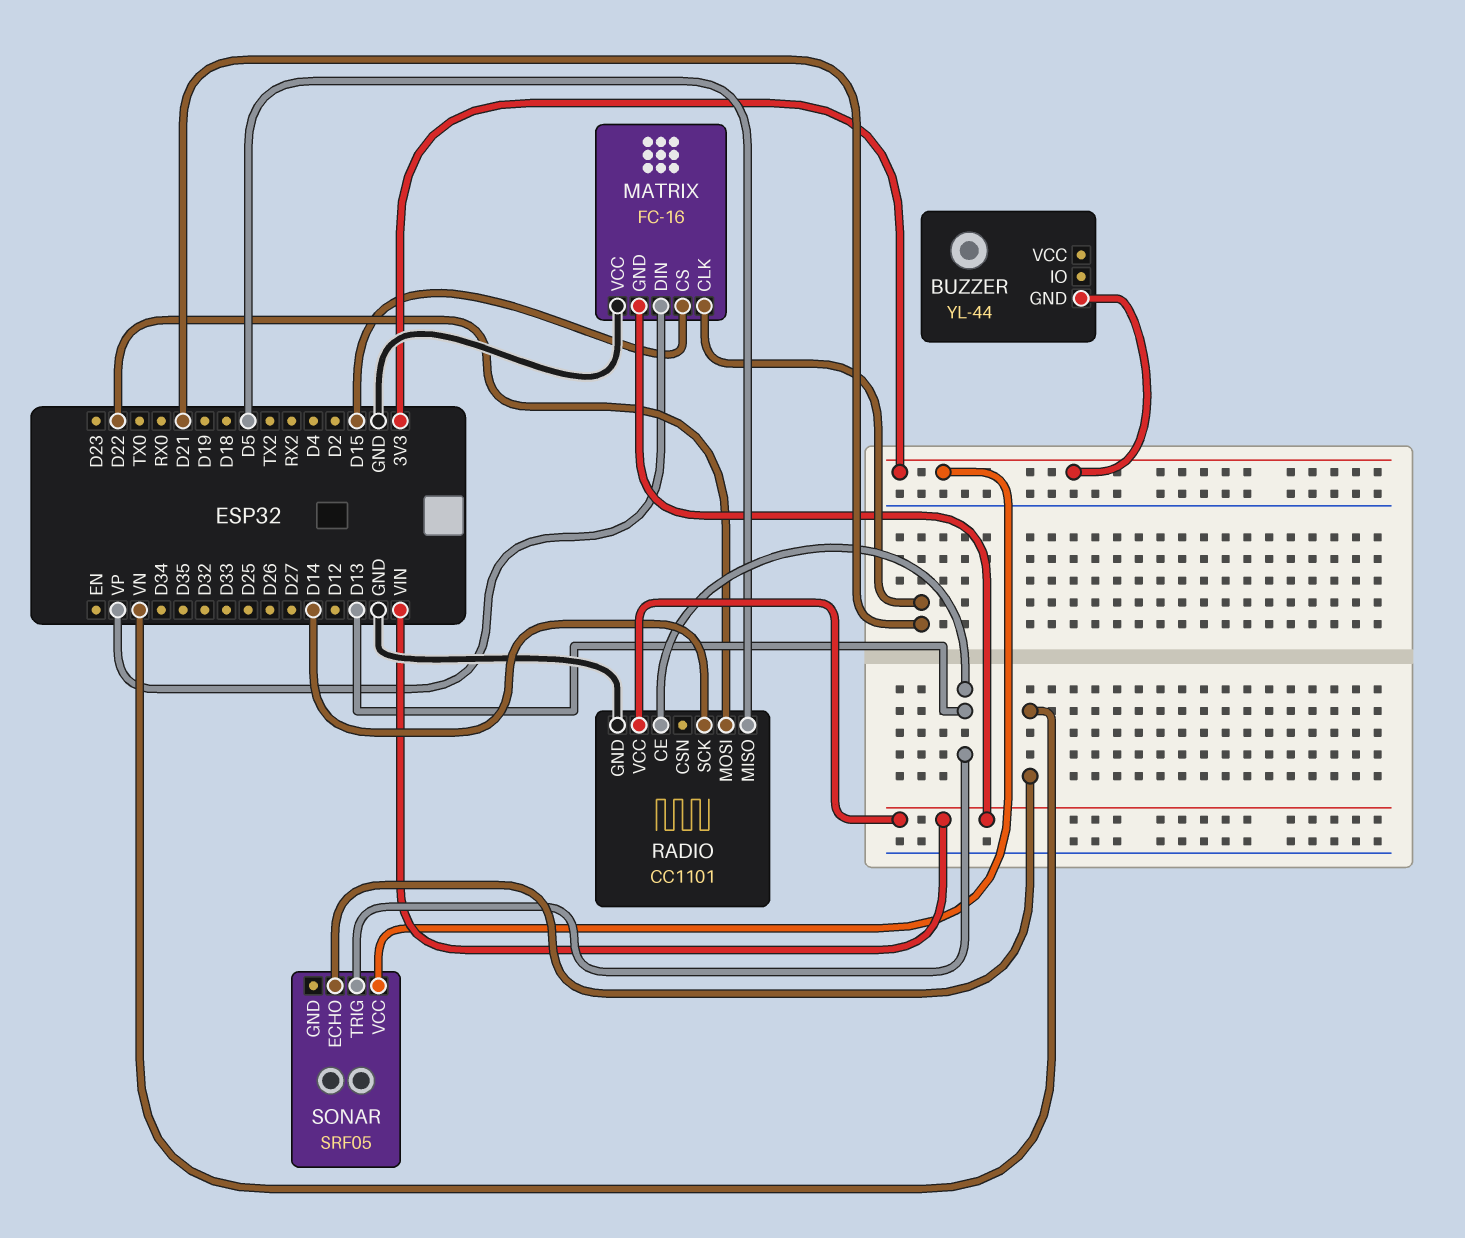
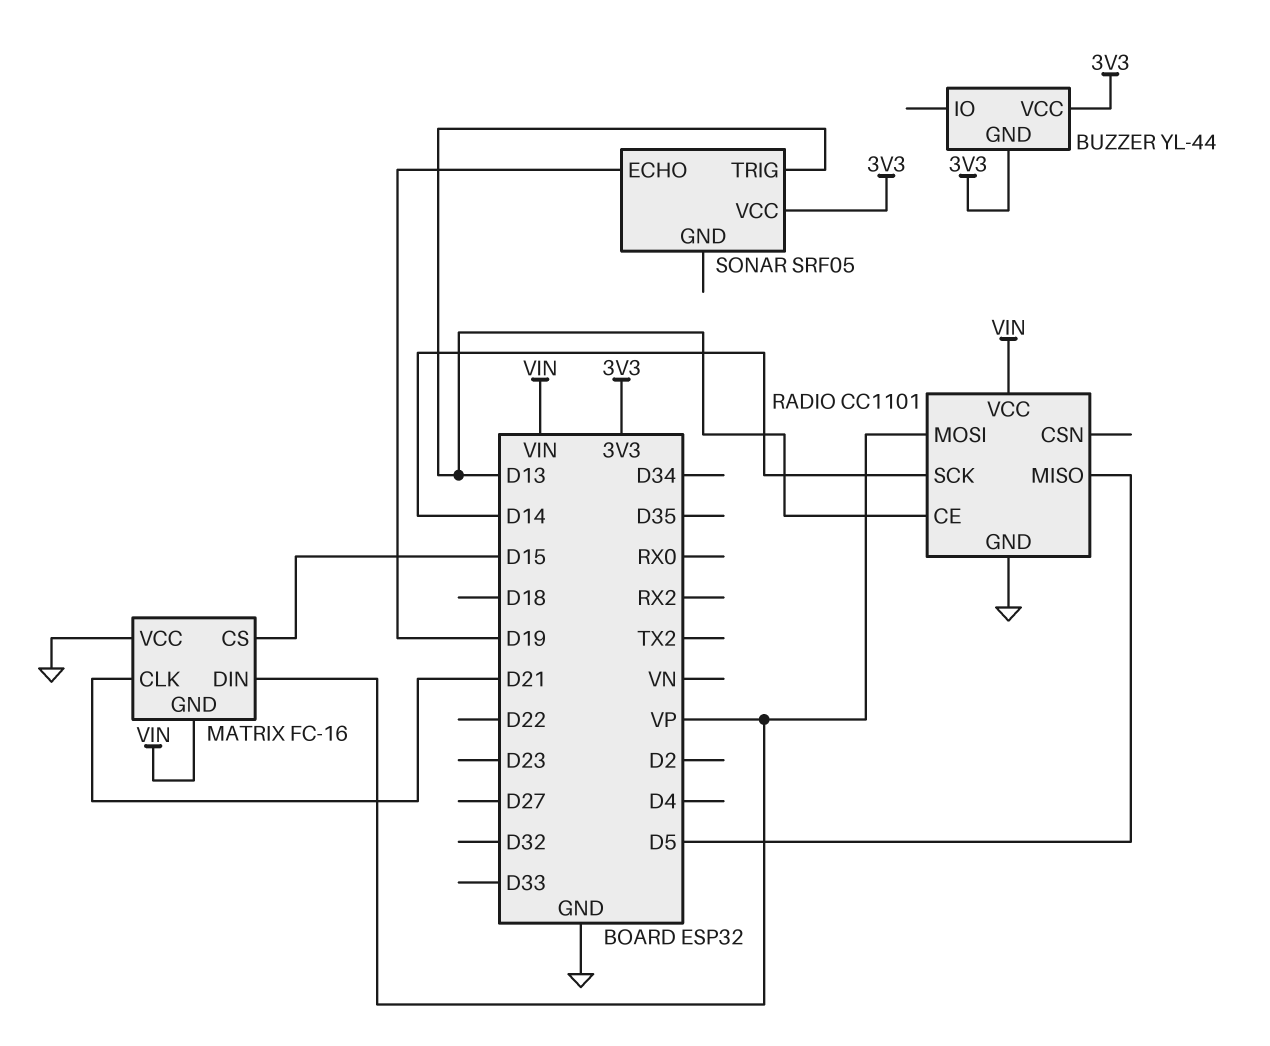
BUZZER pin VCC: none -> 3V3
RADIO pin MOSI: D22 -> VP
SONAR pin ECHO: VN -> D19

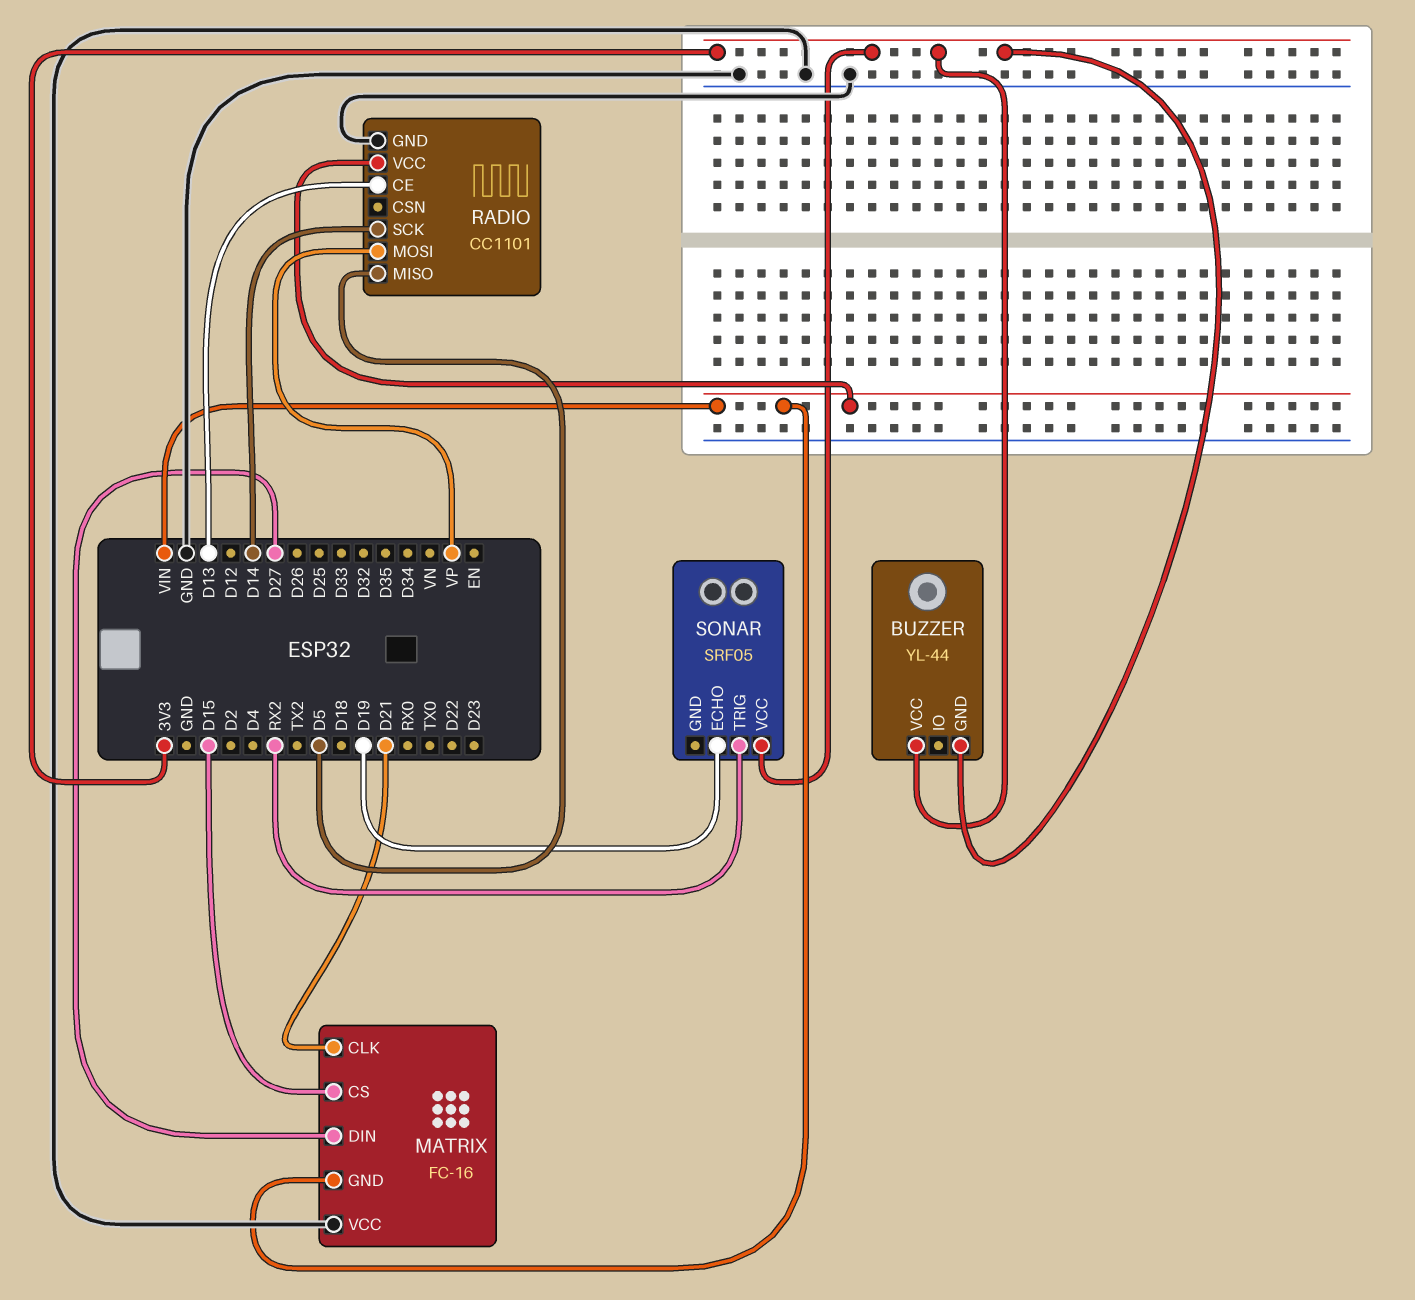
MATRIX pin DIN: VP -> D27
SONAR pin TRIG: D13 -> RX2

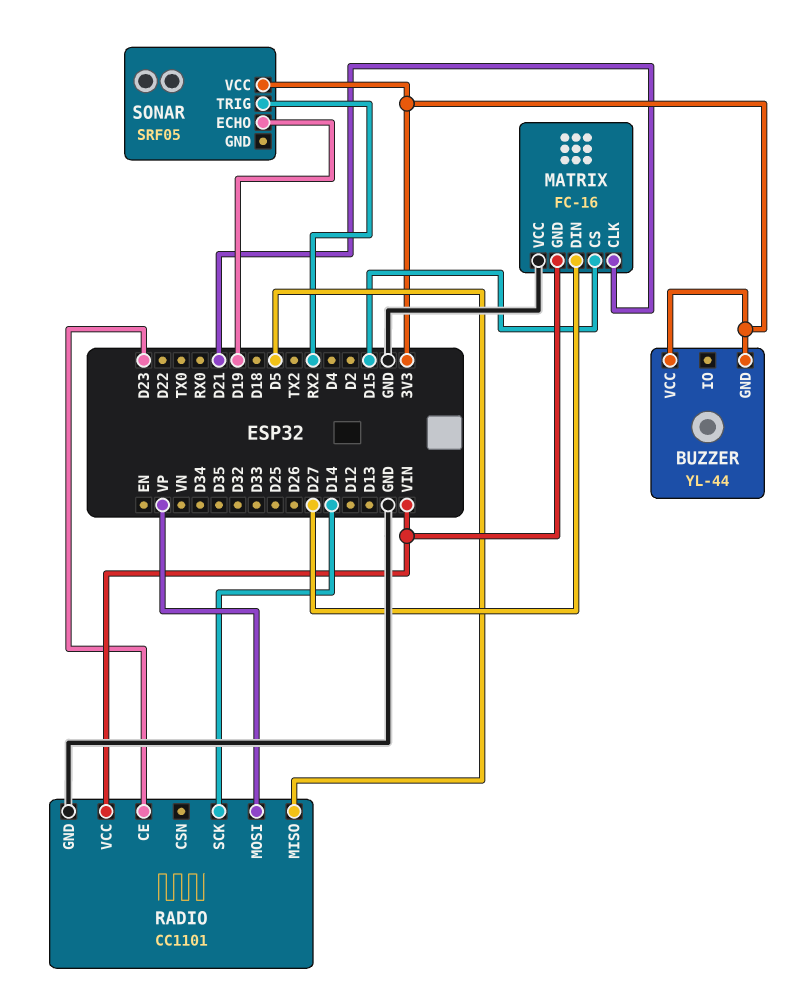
RADIO pin CE: D13 -> D23

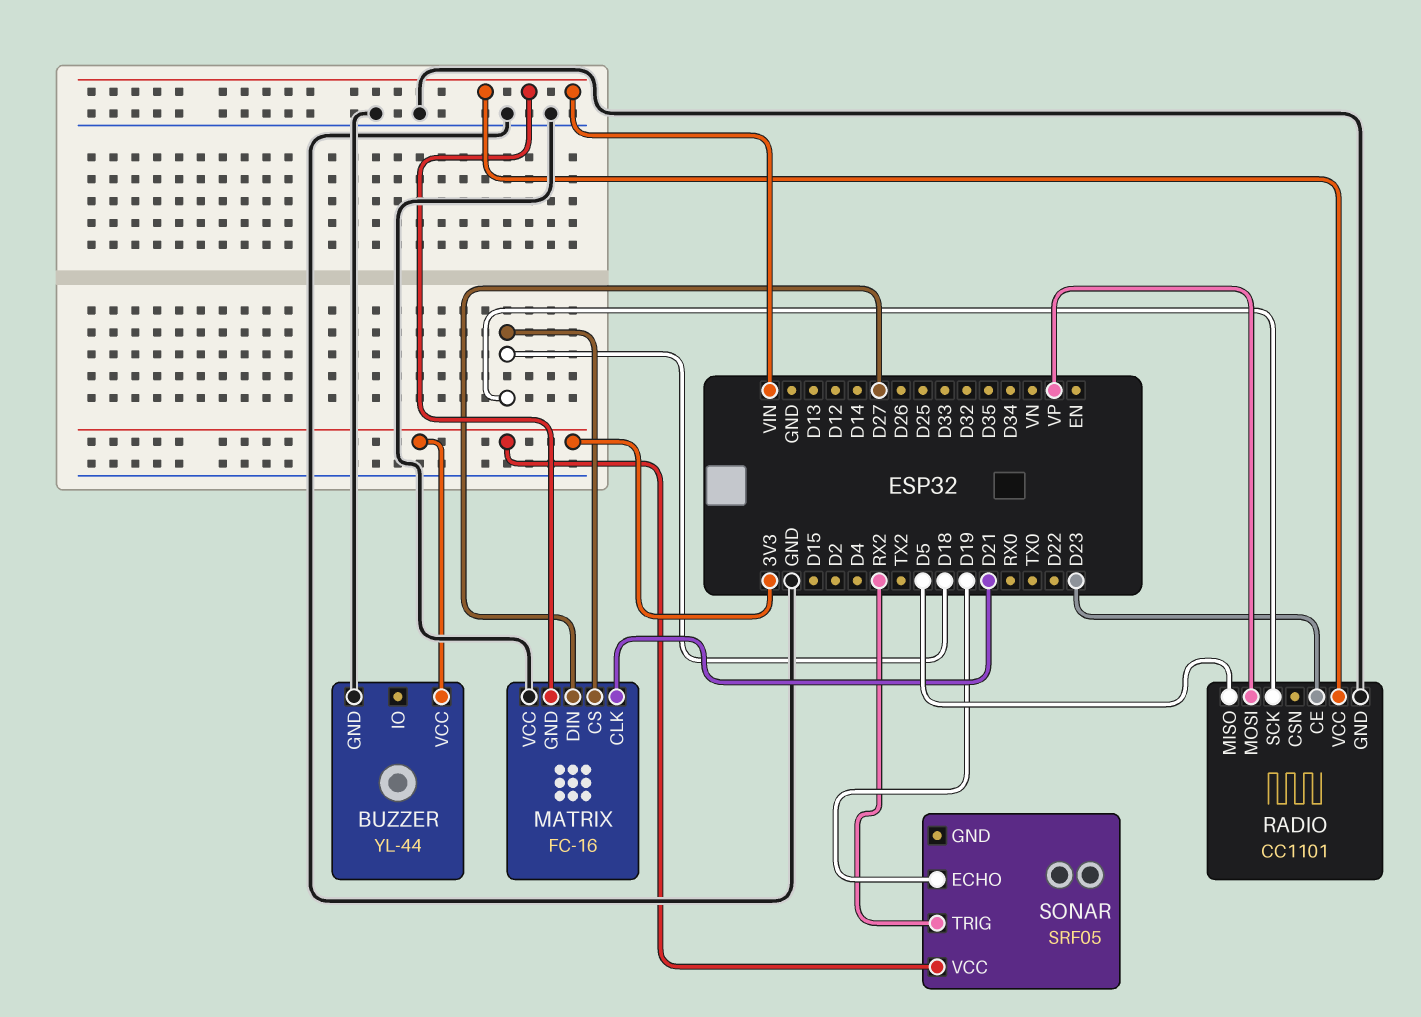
BUZZER pin GND: 3V3 -> GND
MATRIX pin CS: D15 -> D18
RADIO pin SCK: D14 -> D18

